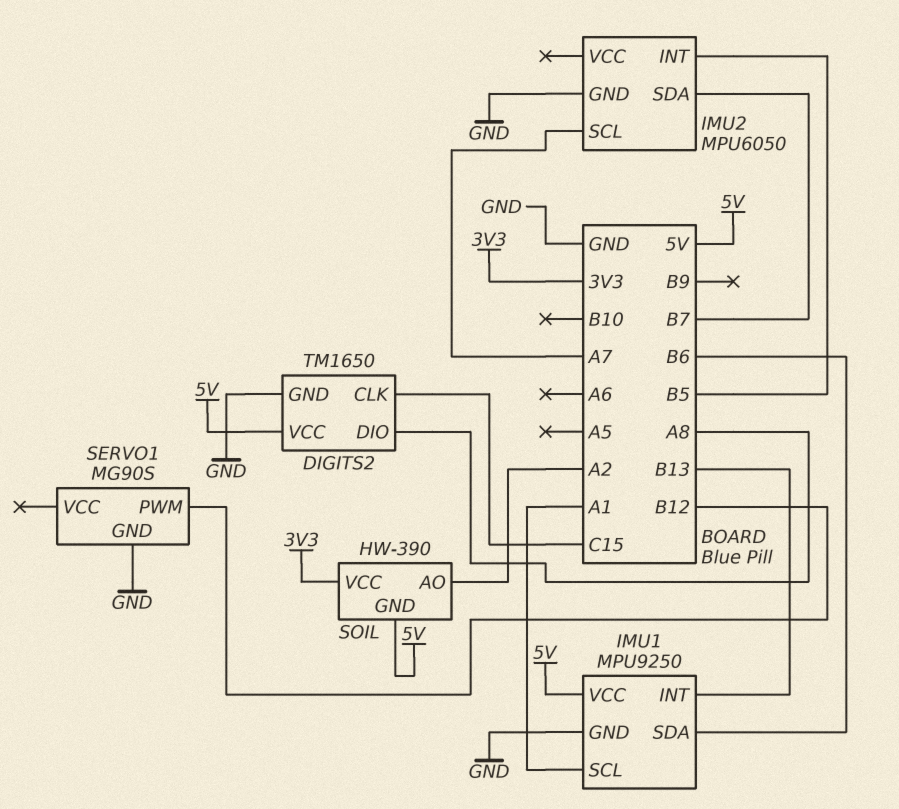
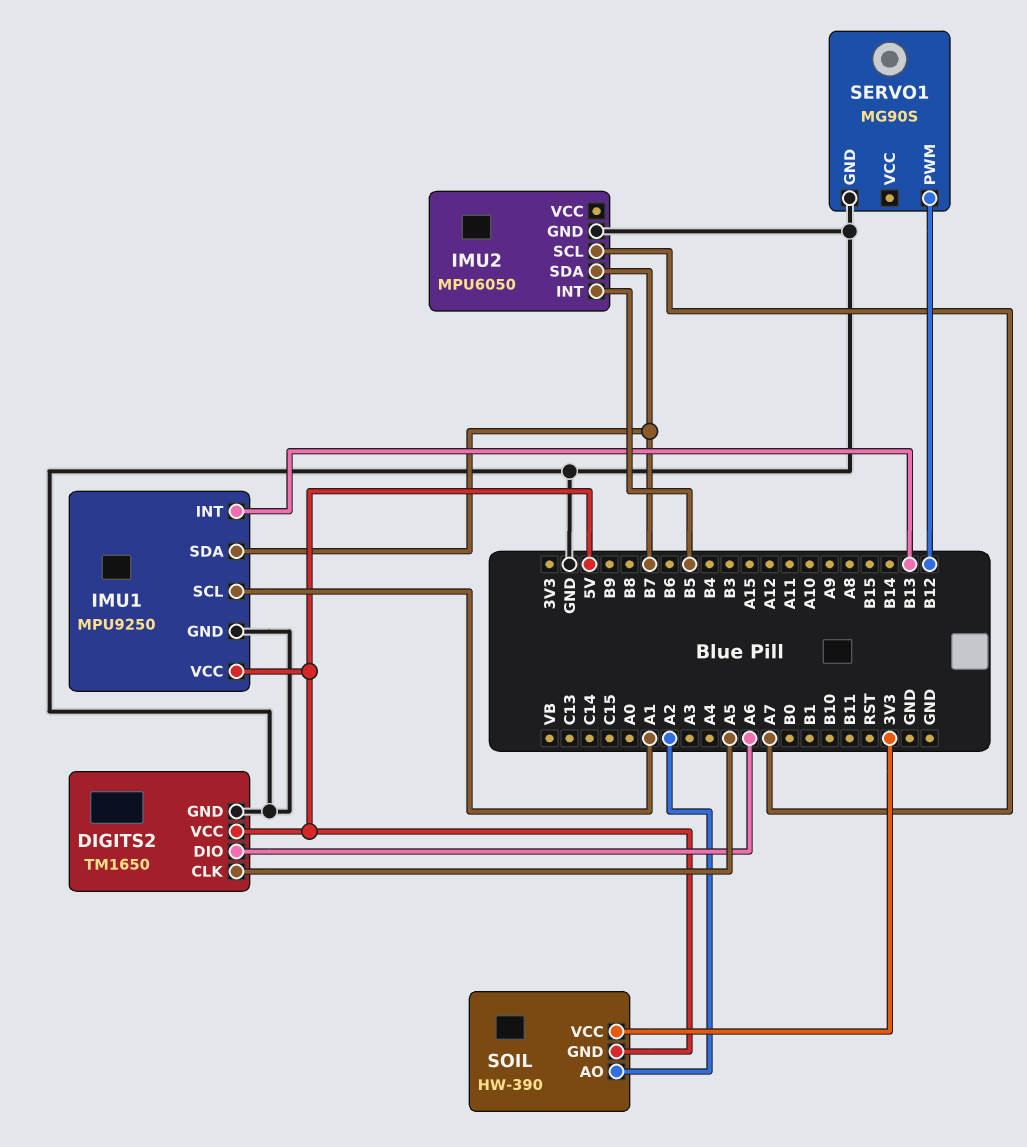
DIGITS2 pin CLK: C15 -> A5
DIGITS2 pin DIO: A8 -> A6
IMU1 pin SDA: B6 -> B7

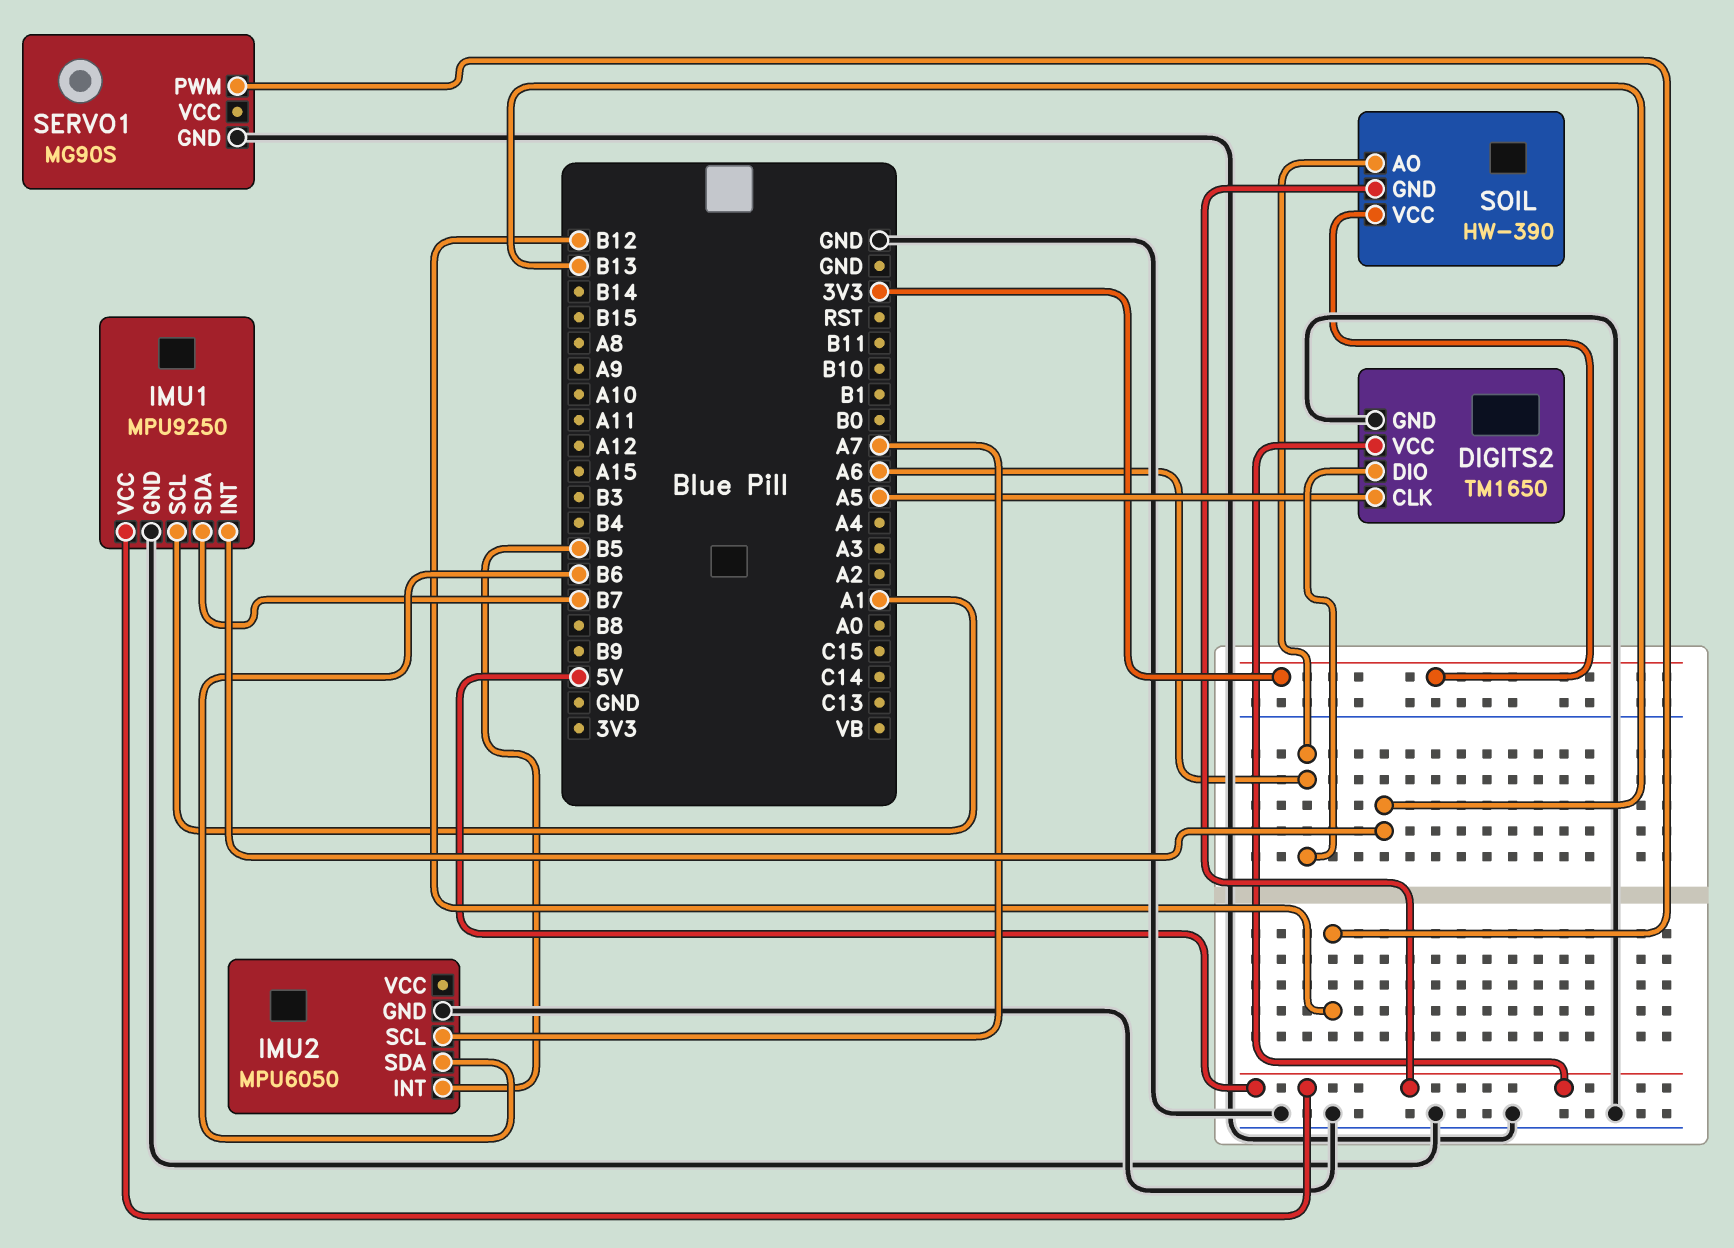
IMU2 pin SDA: B7 -> B6
SOIL pin AO: A2 -> A6

